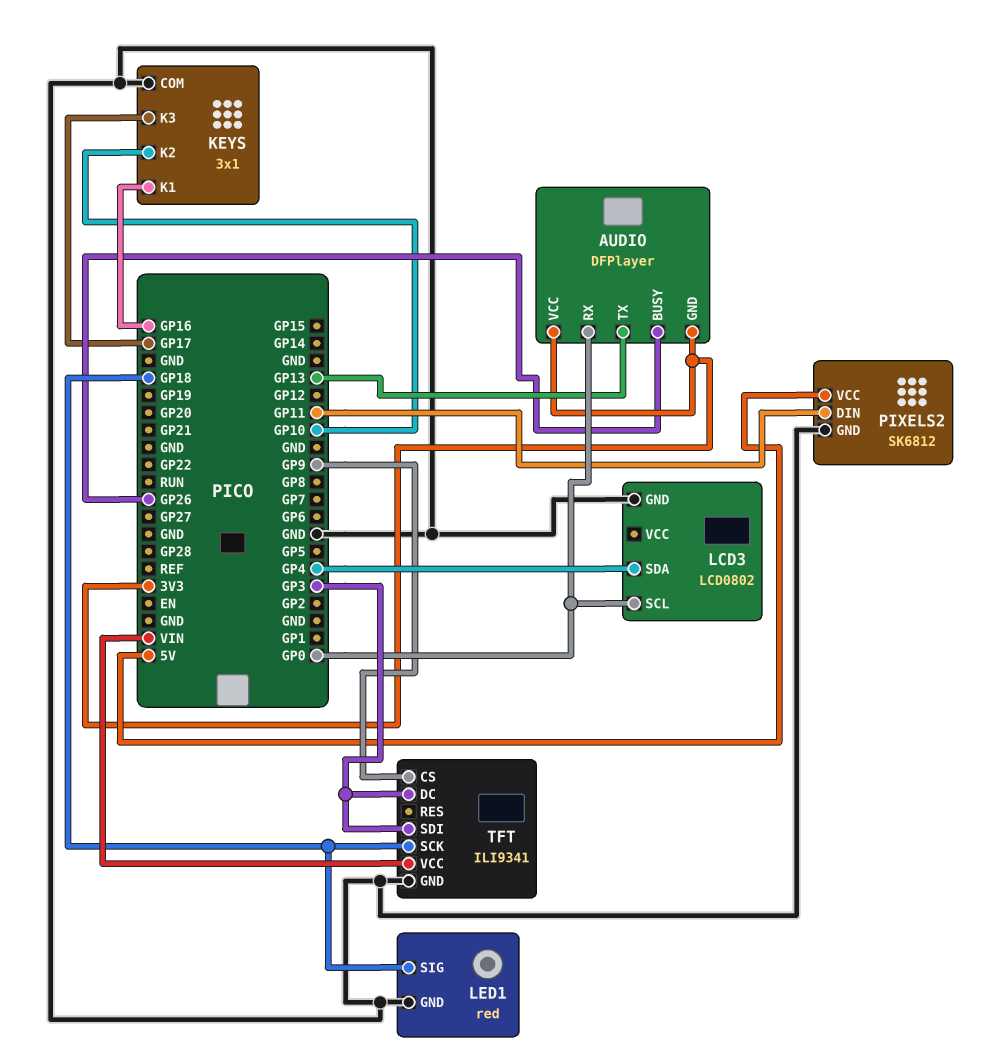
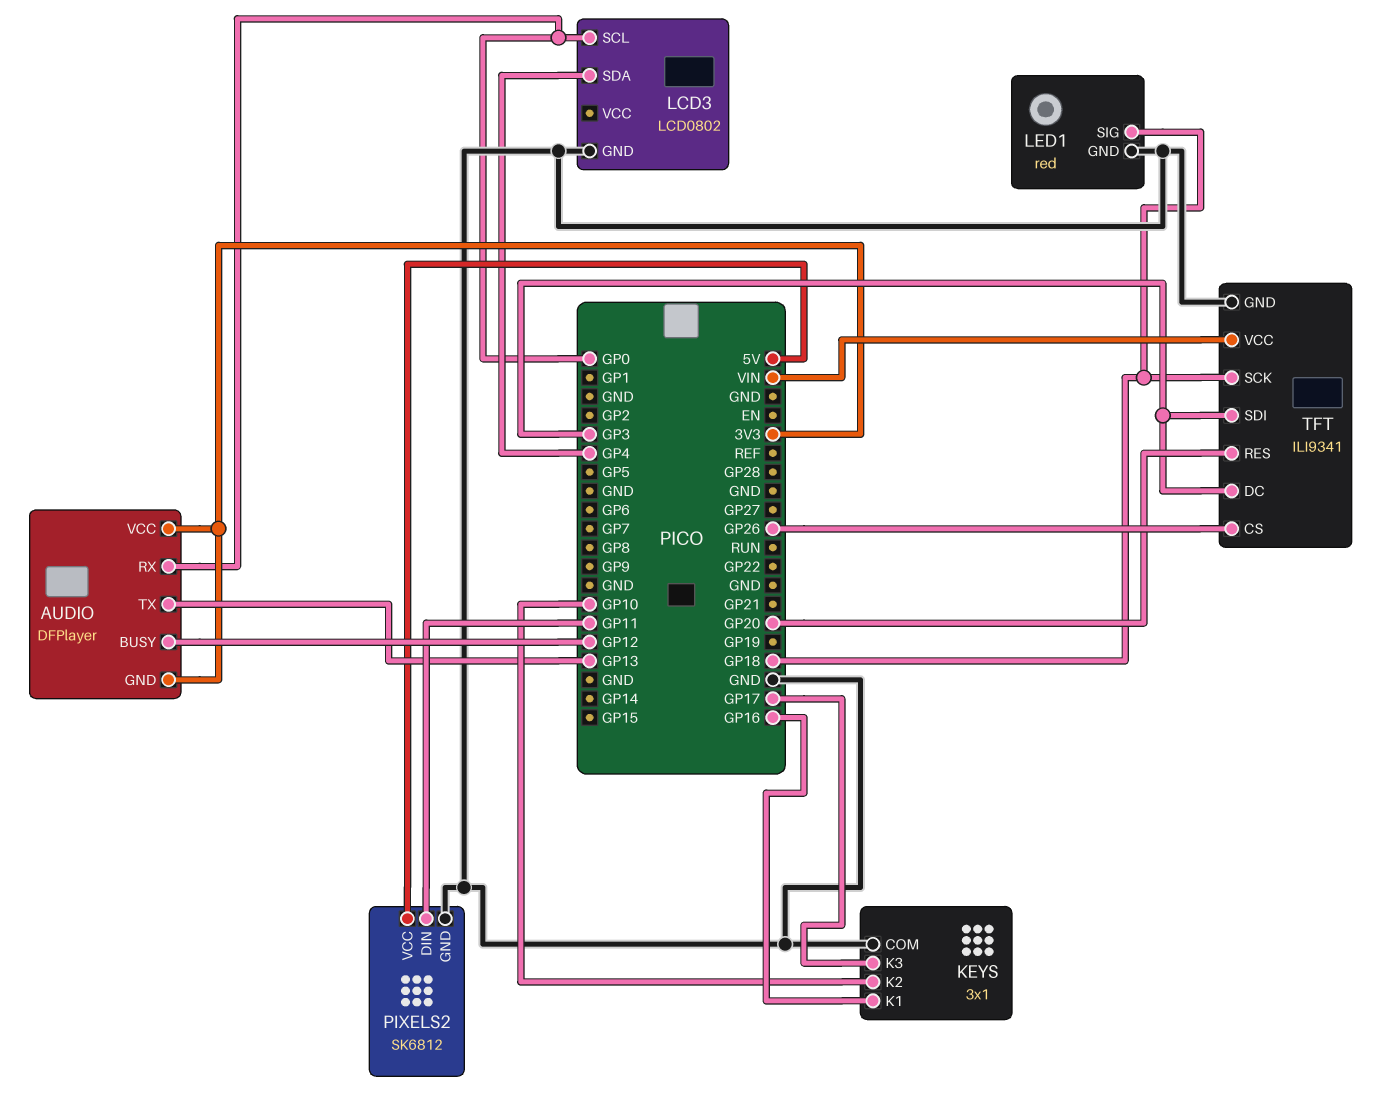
AUDIO pin BUSY: GP26 -> GP12
TFT pin CS: GP9 -> GP26
TFT pin RES: none -> GP20

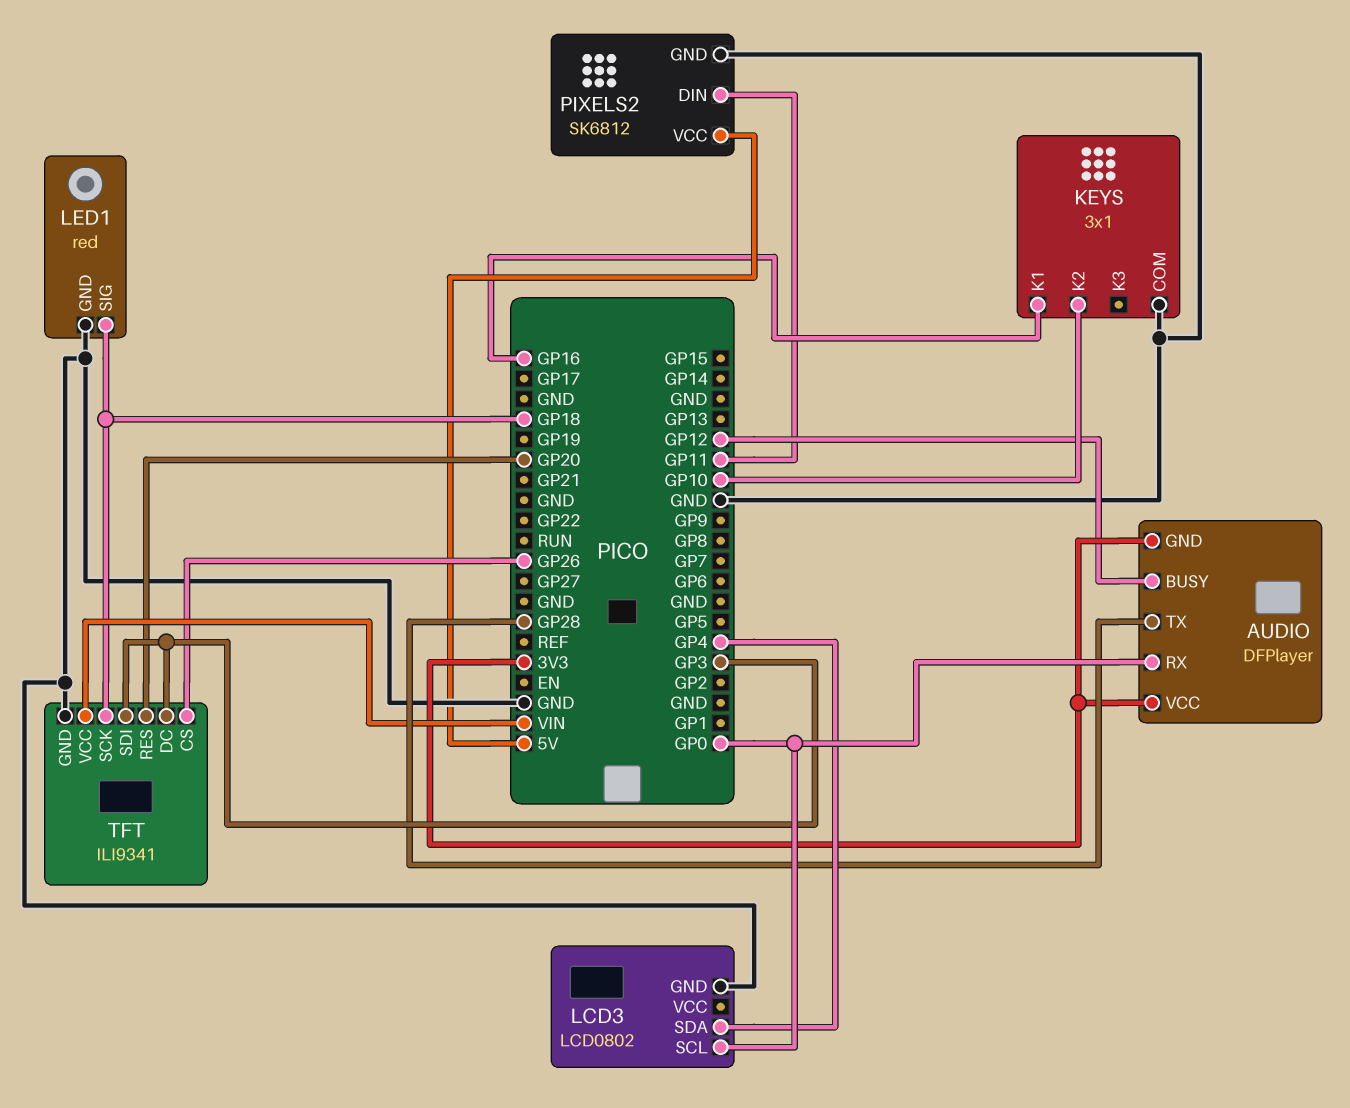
AUDIO pin TX: GP13 -> GP28
KEYS pin K3: GP17 -> none

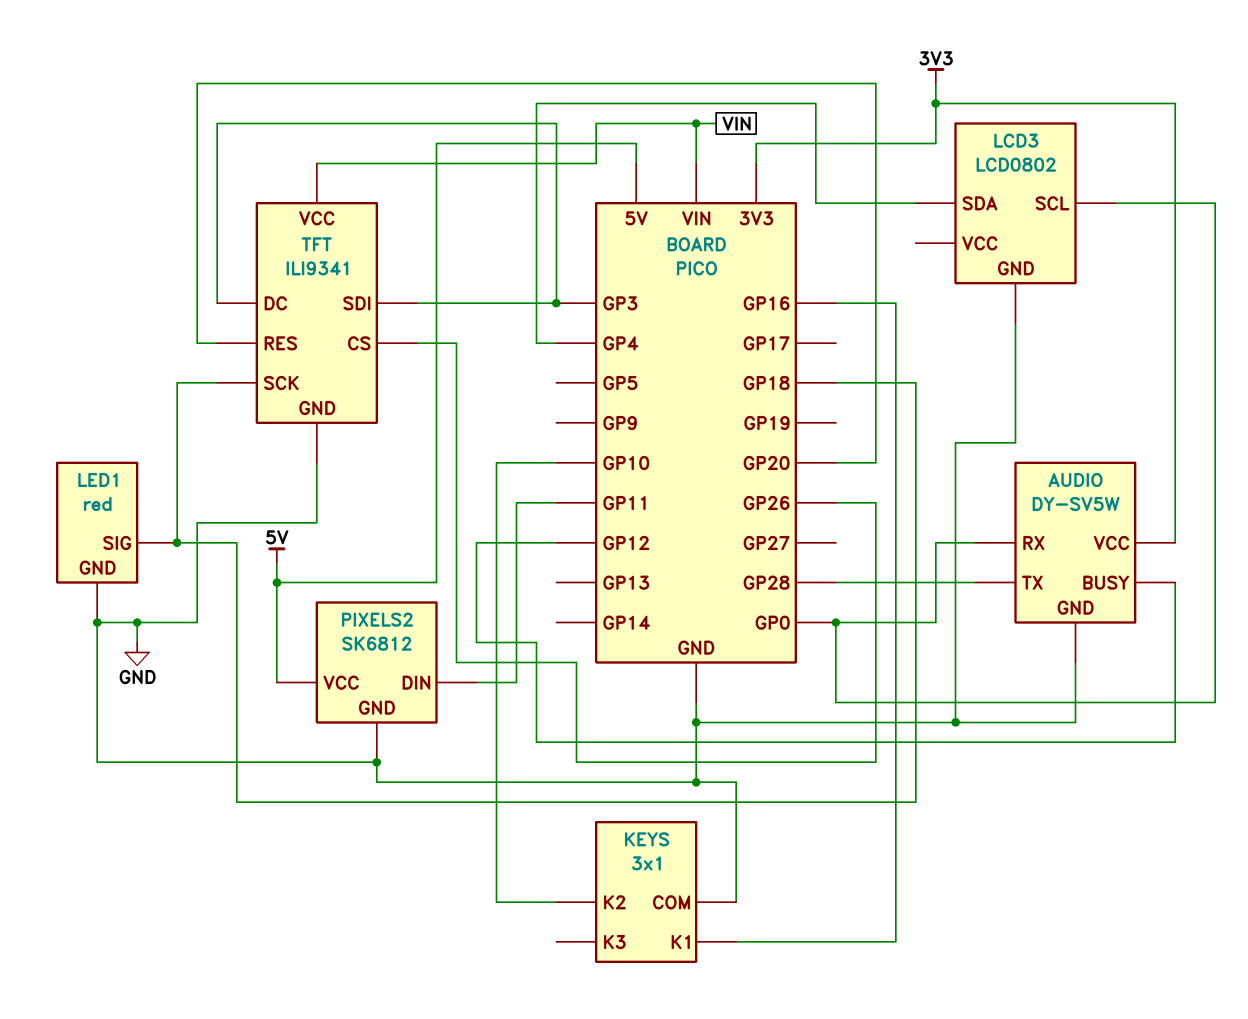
AUDIO: DFPlayer -> DY-SV5W
AUDIO pin GND: 3V3 -> GND

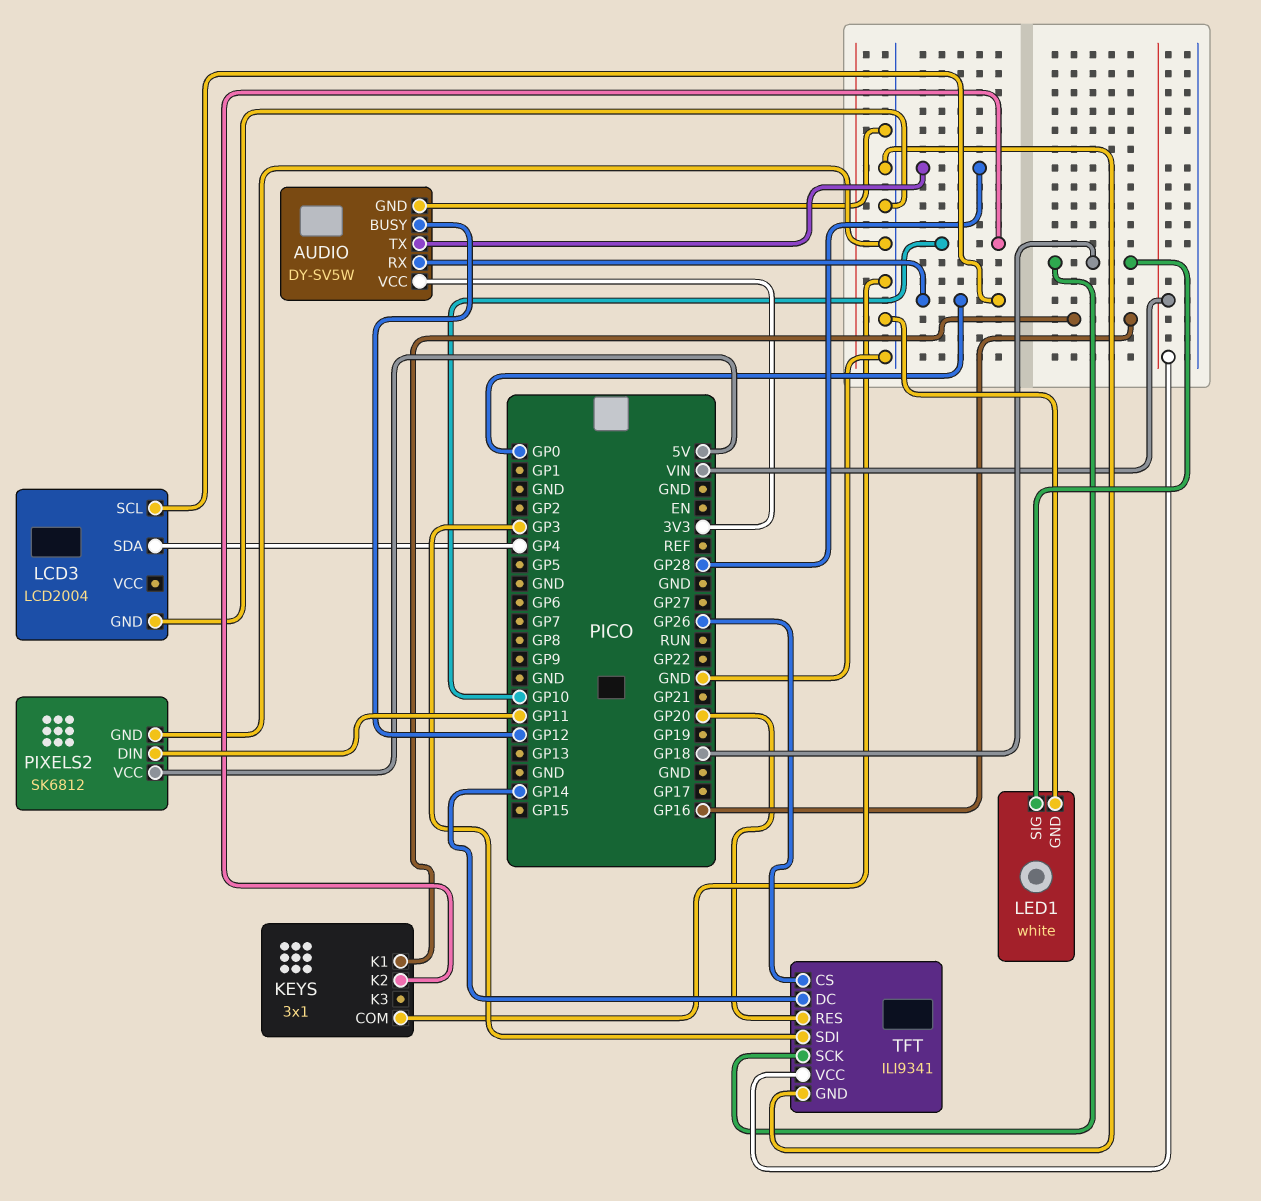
LCD3: LCD0802 -> LCD2004
LED1: red -> white
TFT pin DC: GP3 -> GP14

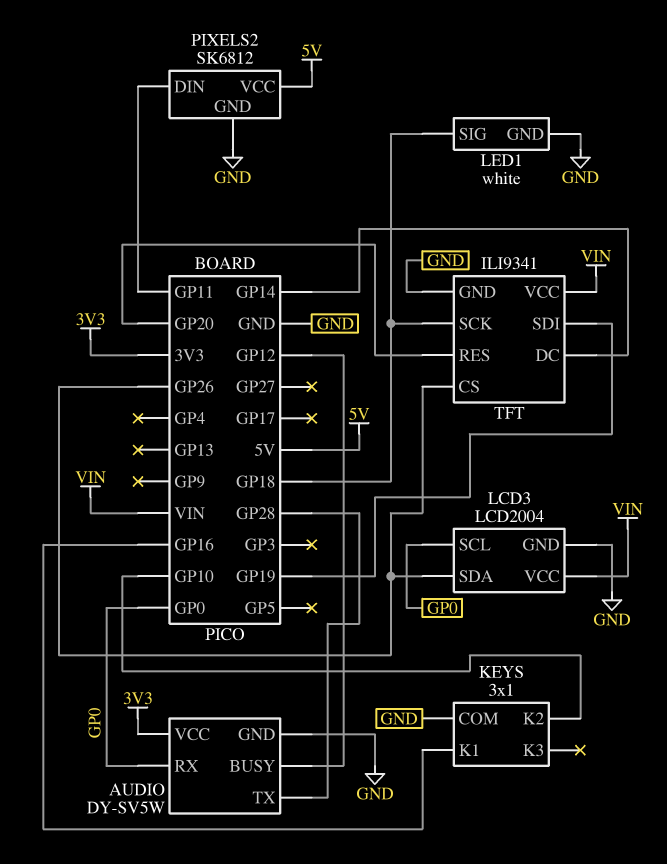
LCD3 pin SDA: GP4 -> GP26
LCD3 pin VCC: none -> VIN
TFT pin SDI: GP3 -> GP19

